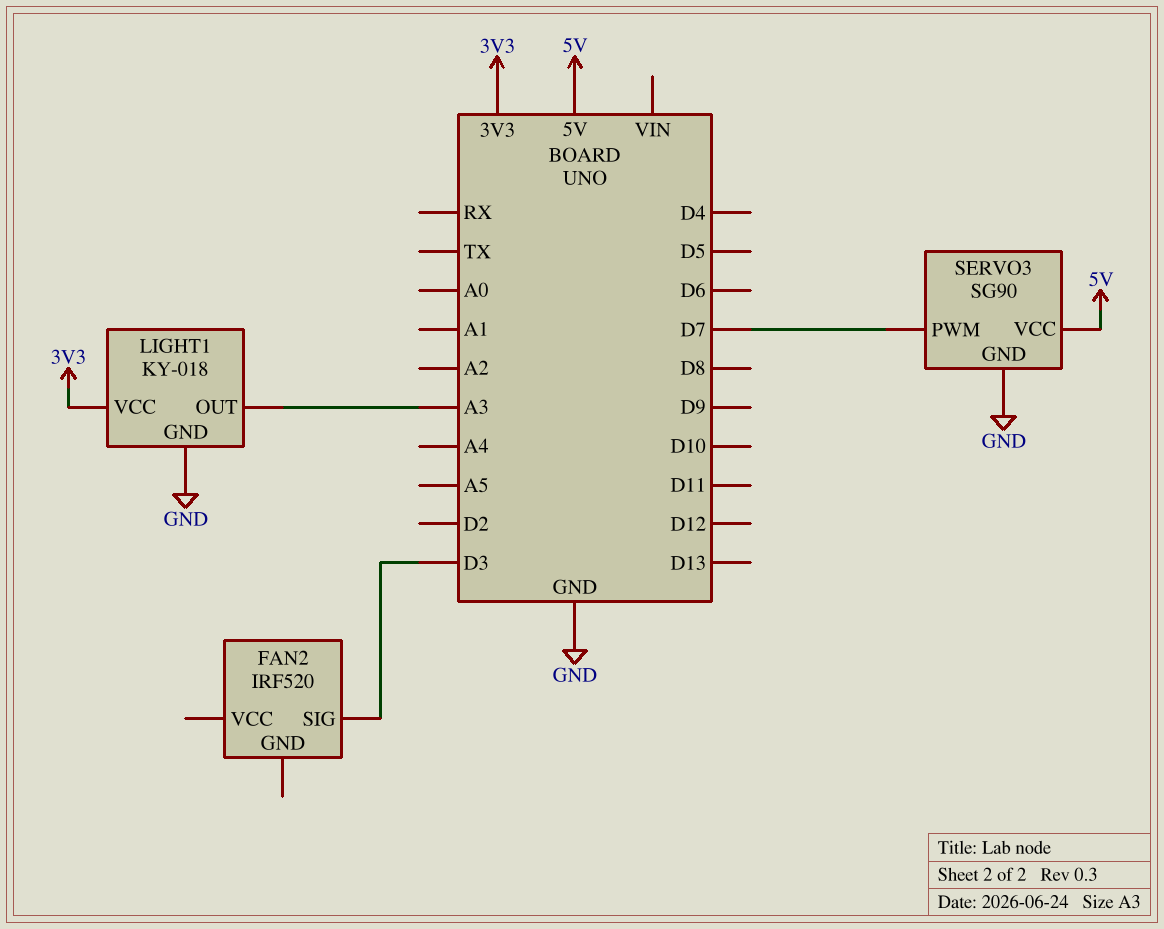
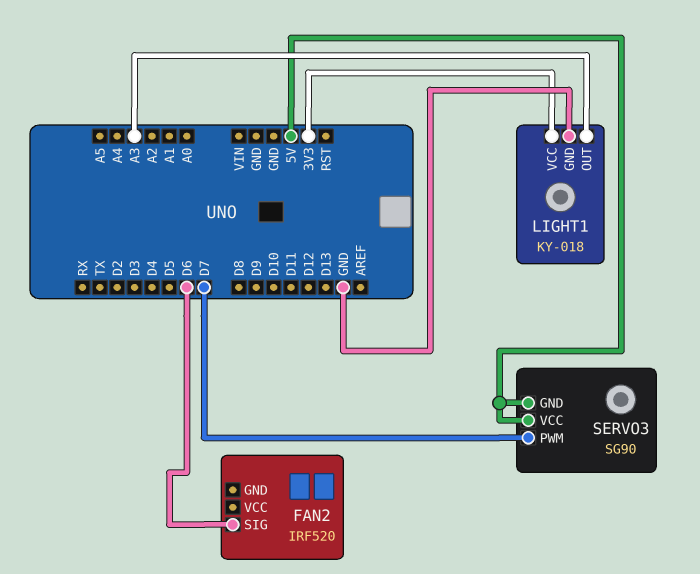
FAN2 pin SIG: D3 -> D6
SERVO3 pin GND: GND -> 5V

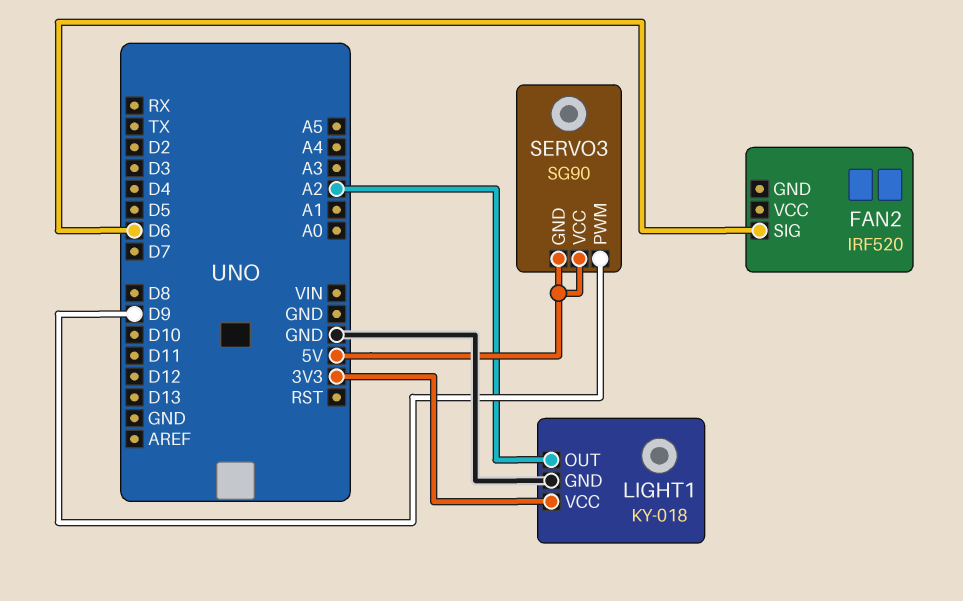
LIGHT1 pin OUT: A3 -> A2
SERVO3 pin PWM: D7 -> D9

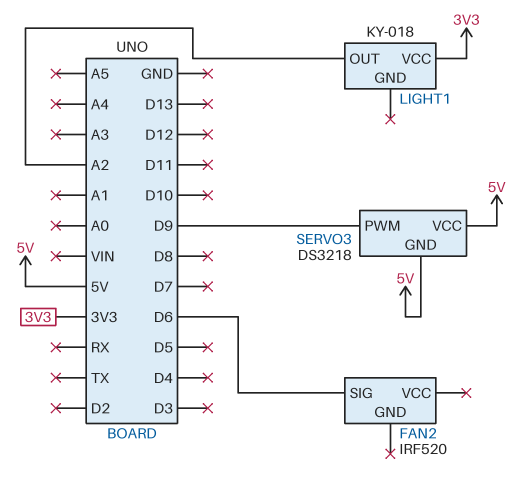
LIGHT1 pin GND: GND -> none
SERVO3: SG90 -> DS3218

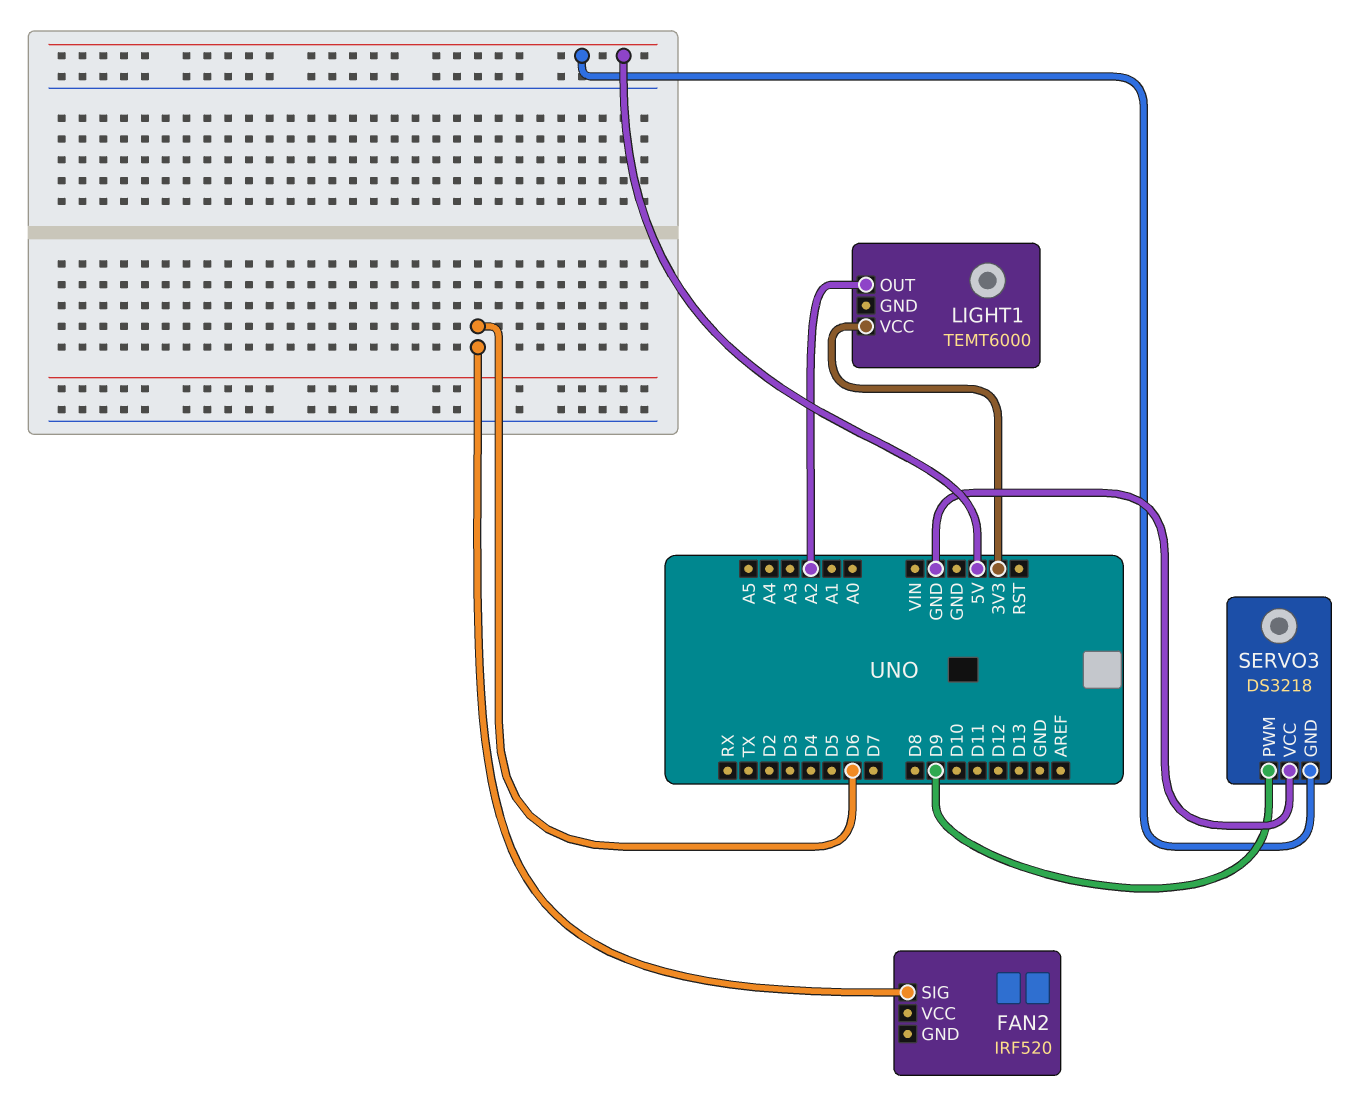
LIGHT1: KY-018 -> TEMT6000
SERVO3 pin VCC: 5V -> GND

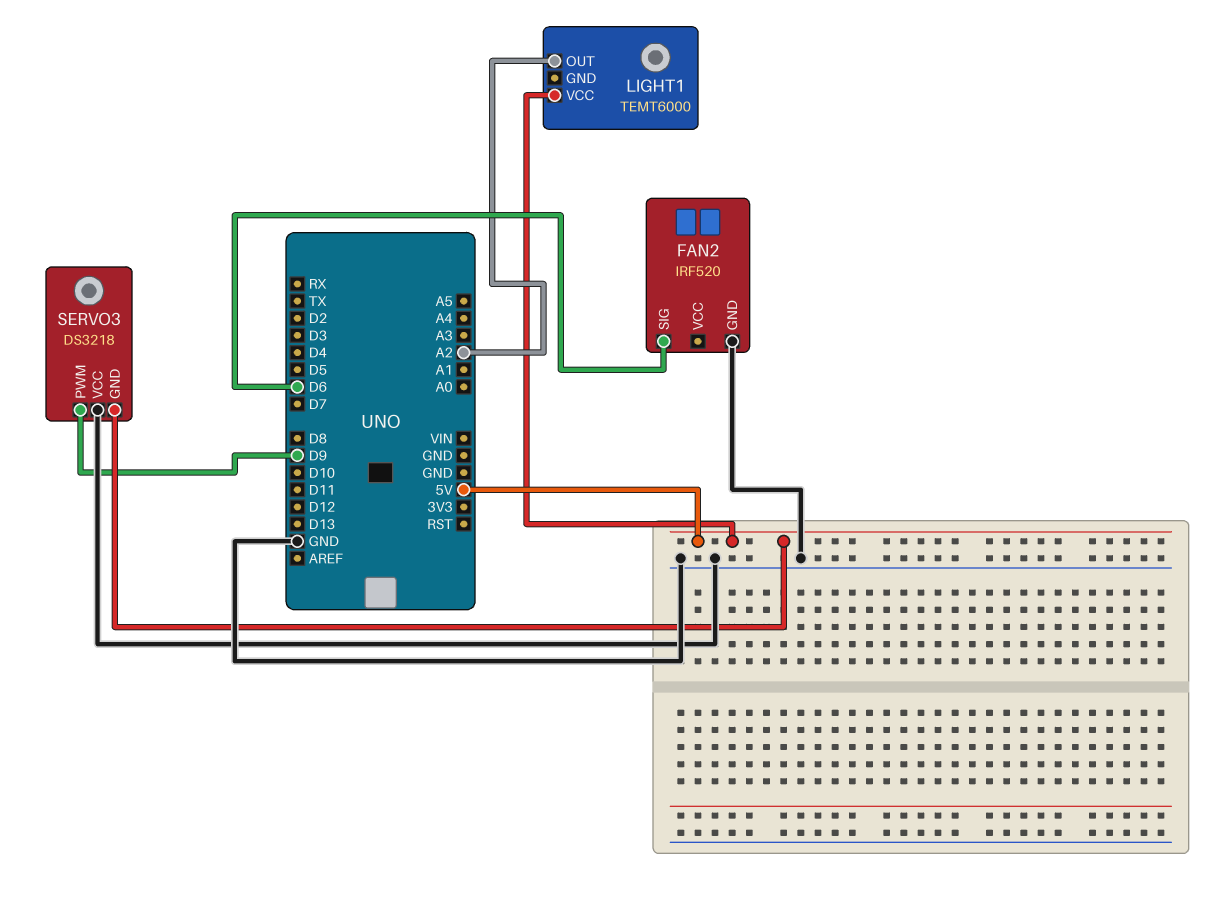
FAN2 pin GND: none -> GND
LIGHT1 pin VCC: 3V3 -> 5V

